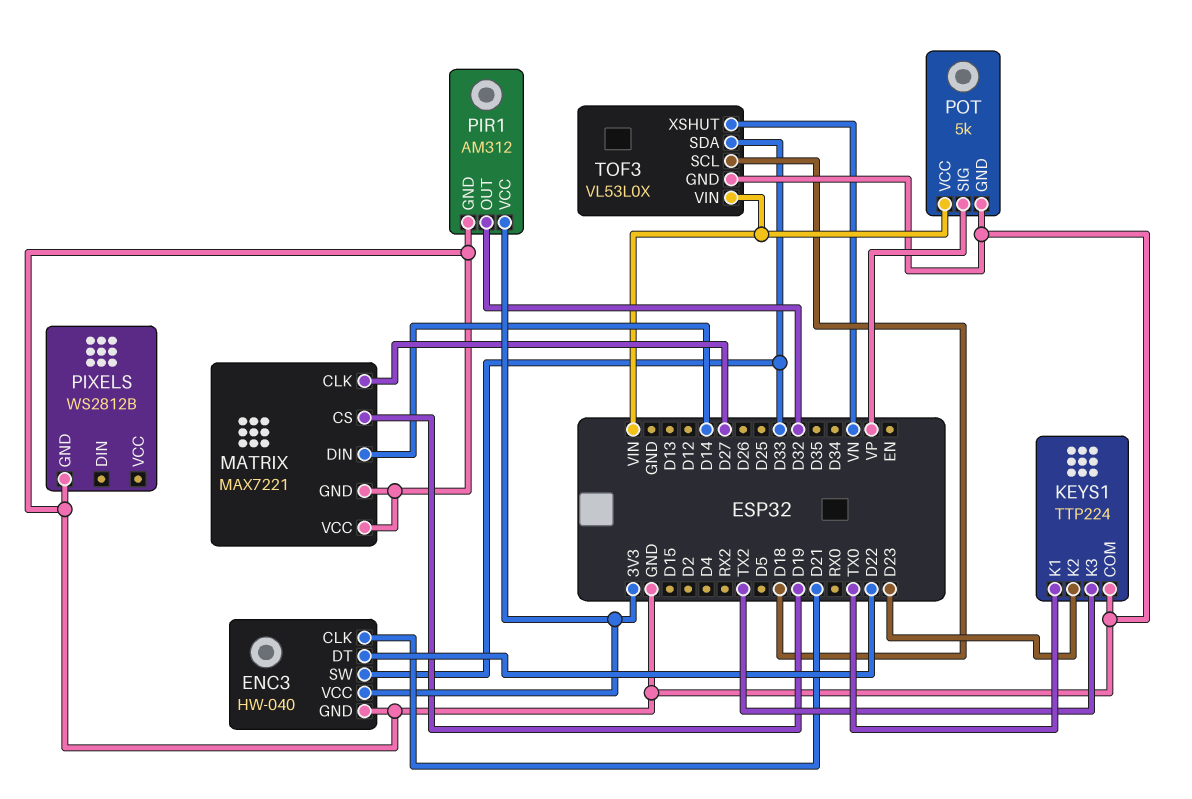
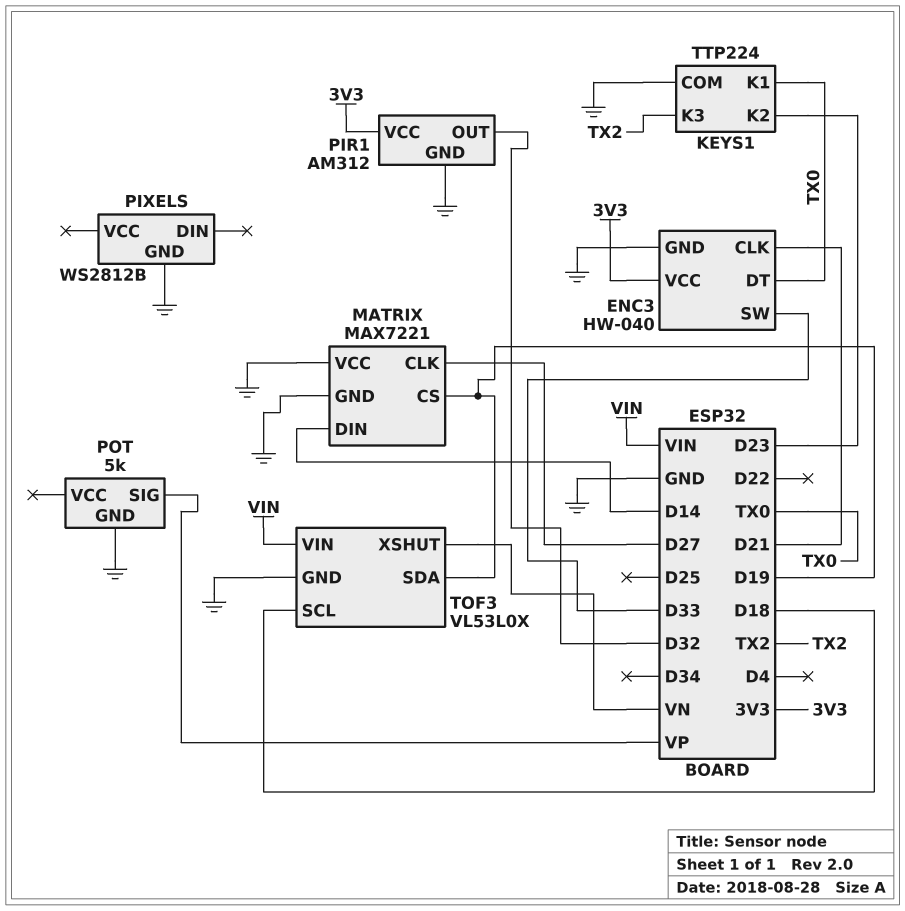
ENC3 pin DT: D22 -> TX0
POT pin VCC: VIN -> none
TOF3 pin SDA: D33 -> D19

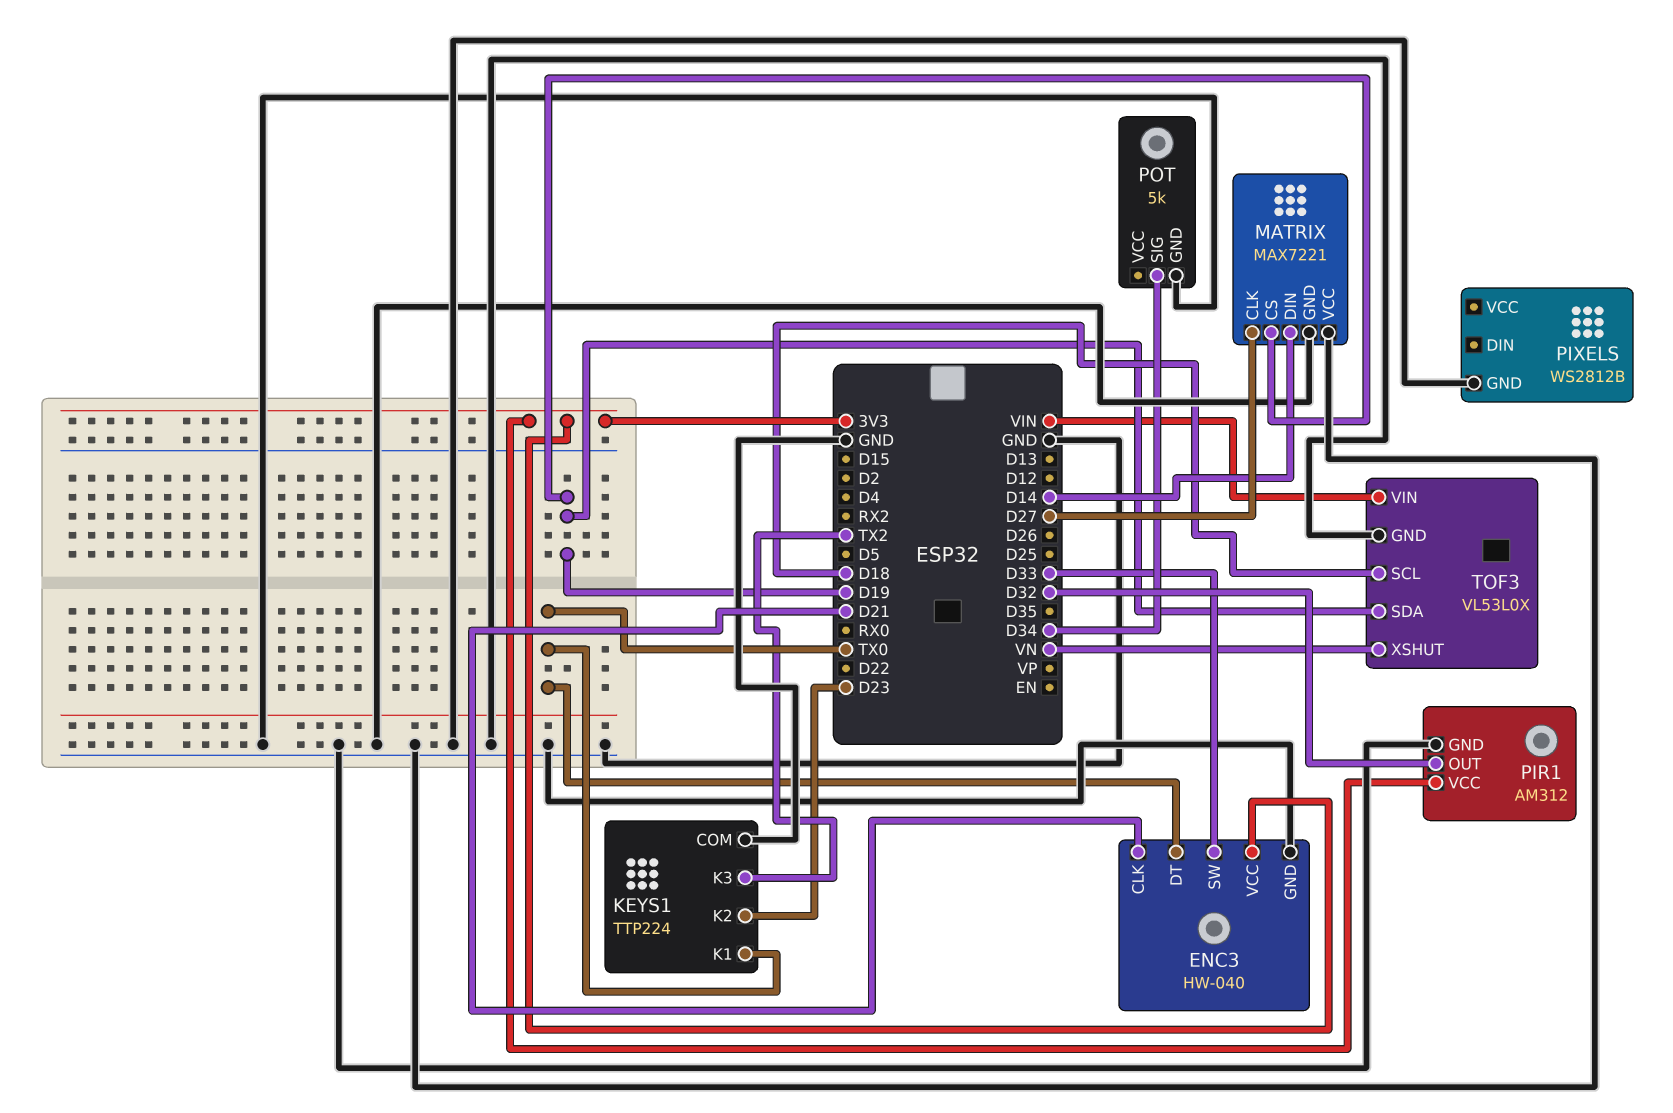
POT pin SIG: VP -> D34

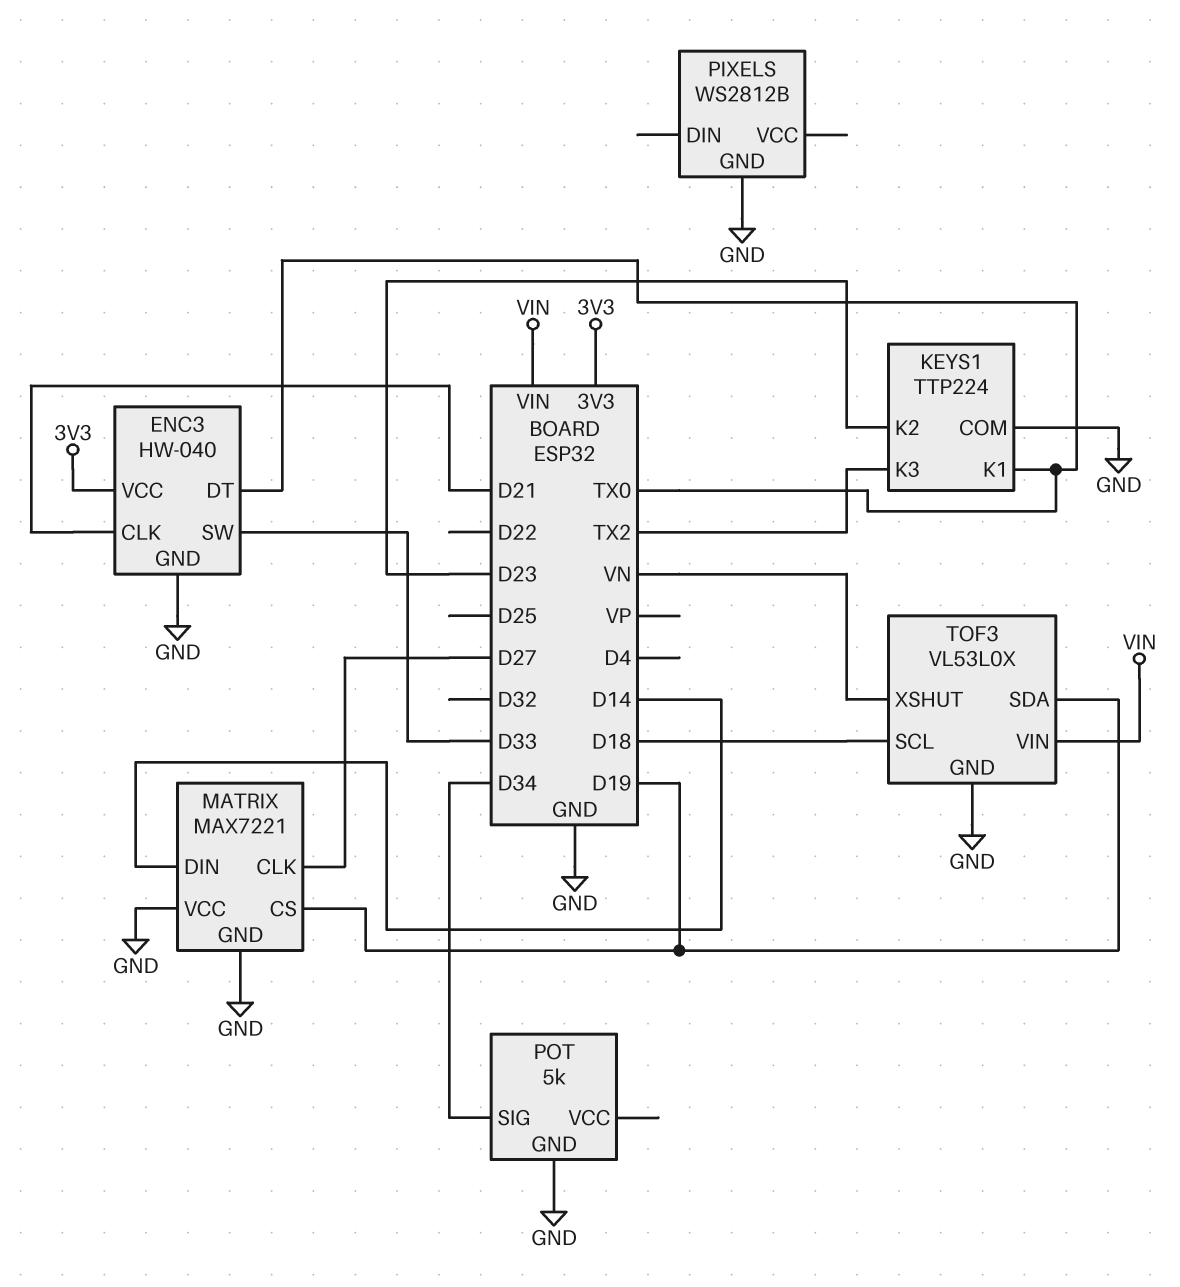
PIR1: AM312 -> none
PIR1 pin GND: GND -> none
PIR1 pin OUT: D32 -> none
PIR1 pin VCC: 3V3 -> none

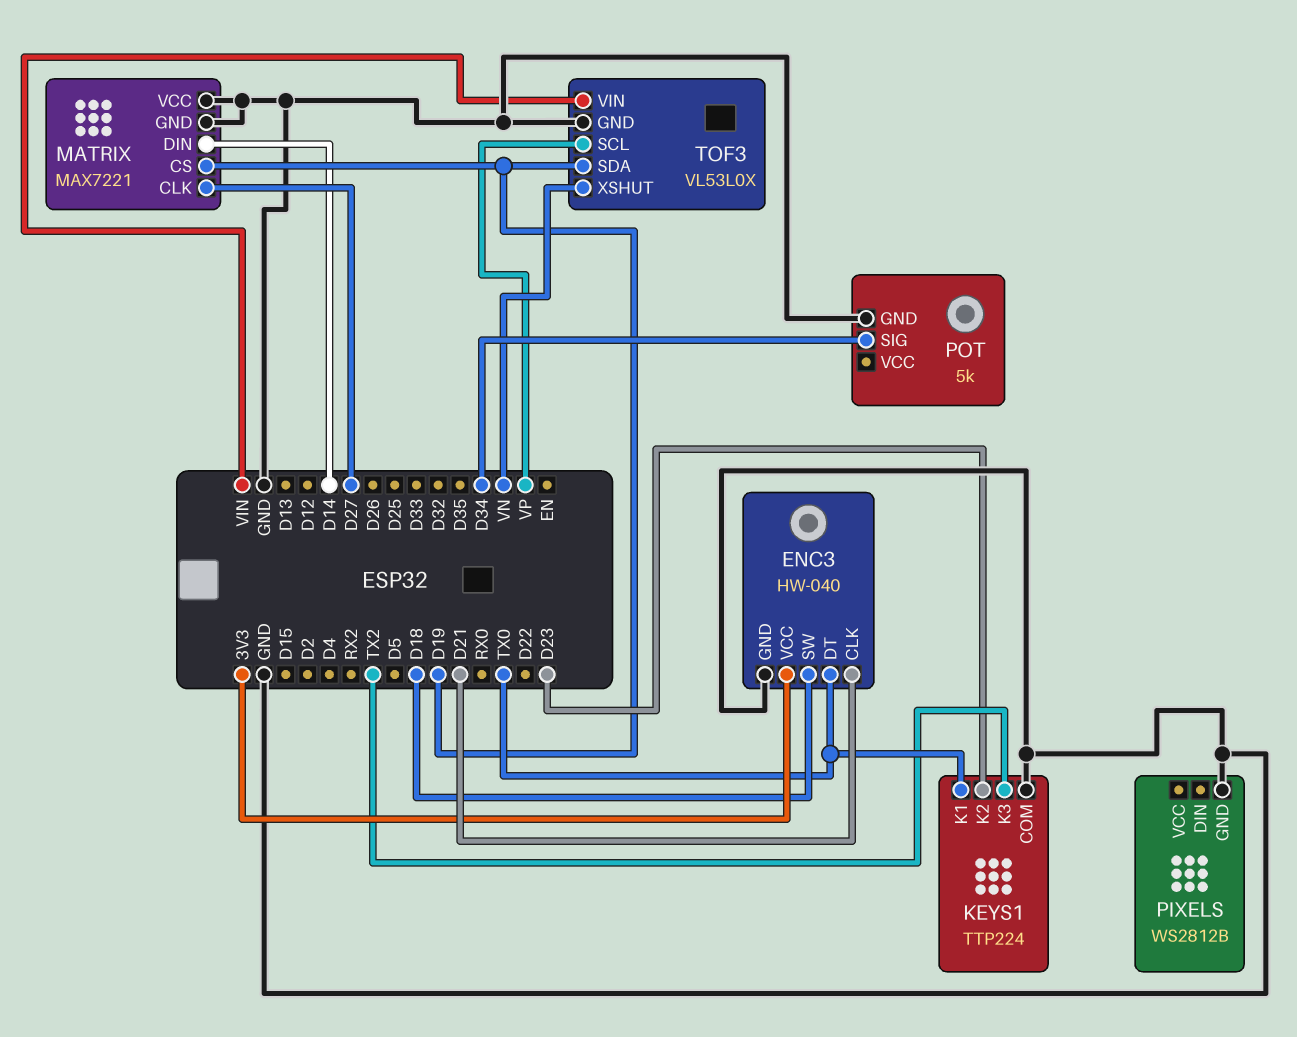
ENC3 pin SW: D33 -> D18
TOF3 pin SCL: D18 -> VP

